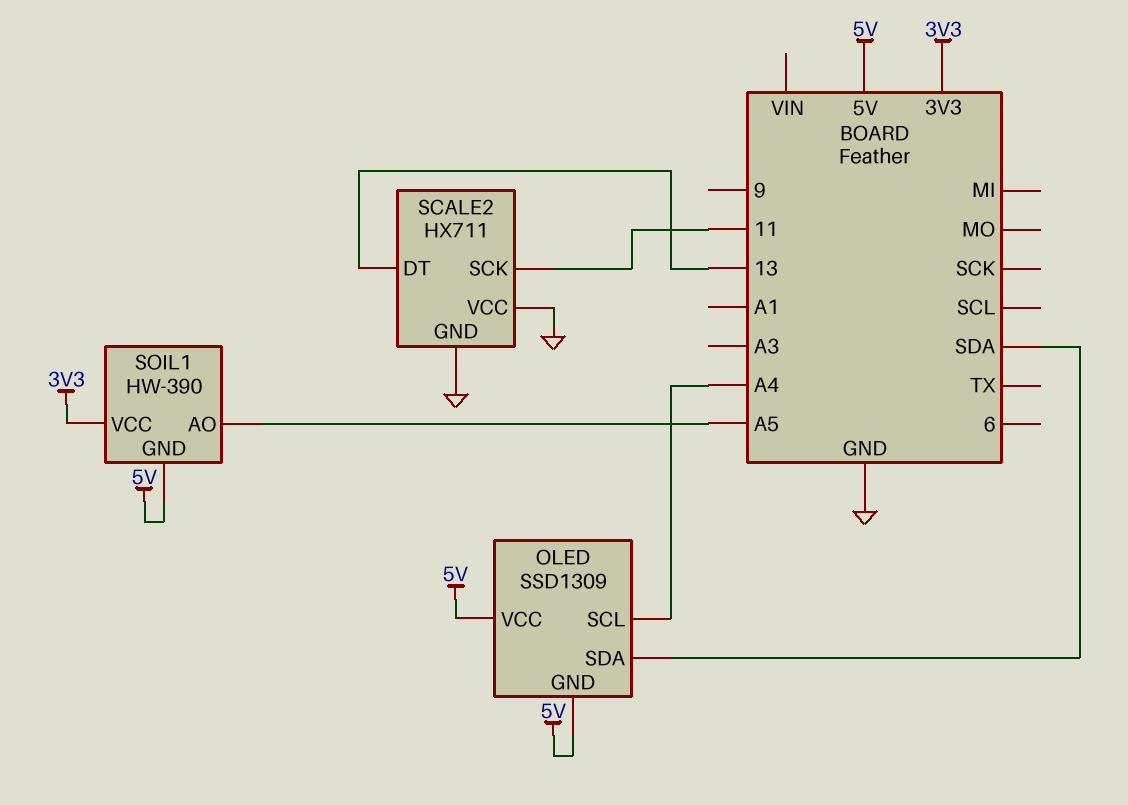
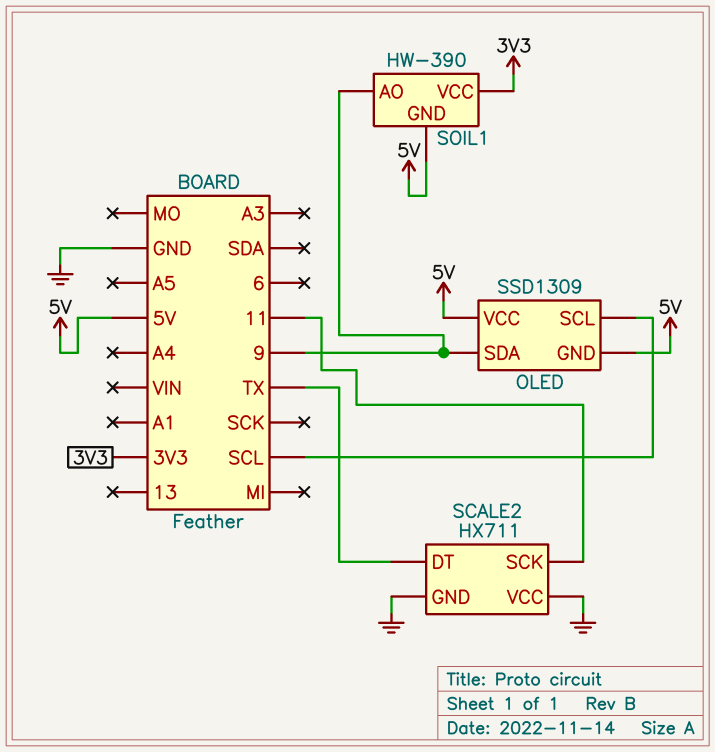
OLED pin SCL: A4 -> SCL
OLED pin SDA: SDA -> 9
SCALE2 pin DT: 13 -> TX
SOIL1 pin AO: A5 -> 9

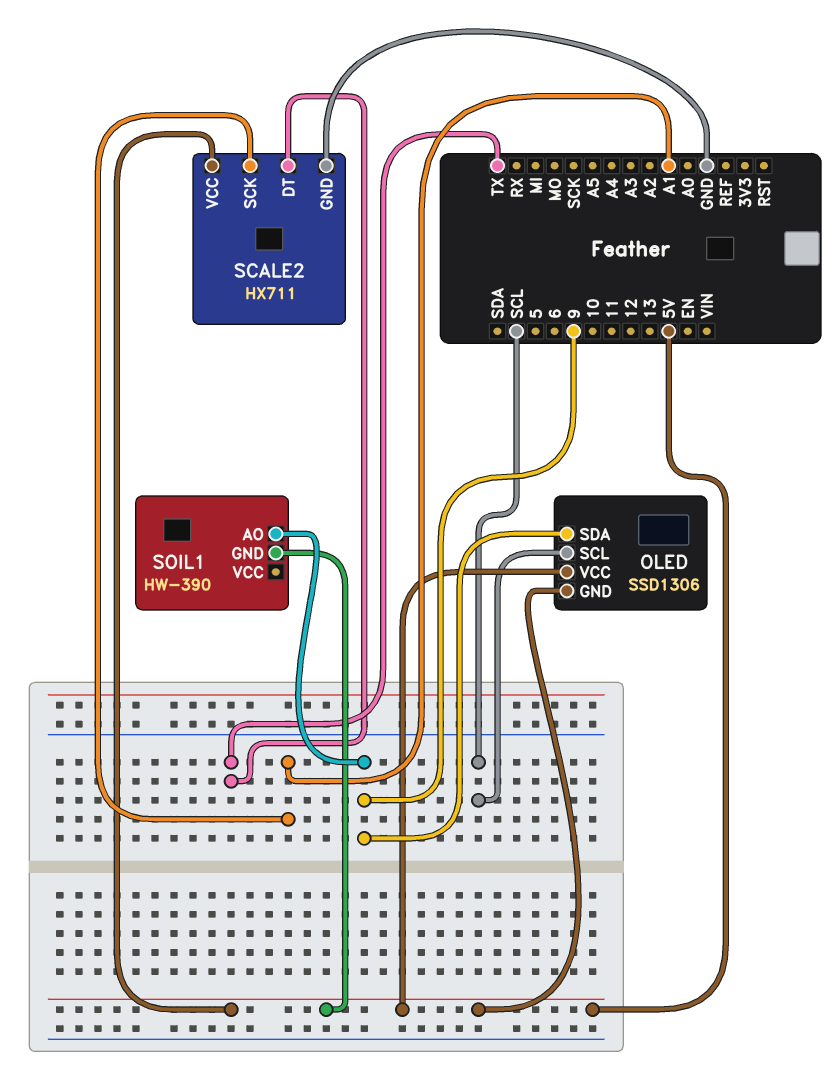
OLED: SSD1309 -> SSD1306
SCALE2 pin SCK: 11 -> A1
SCALE2 pin VCC: GND -> 5V
SOIL1 pin VCC: 3V3 -> none

